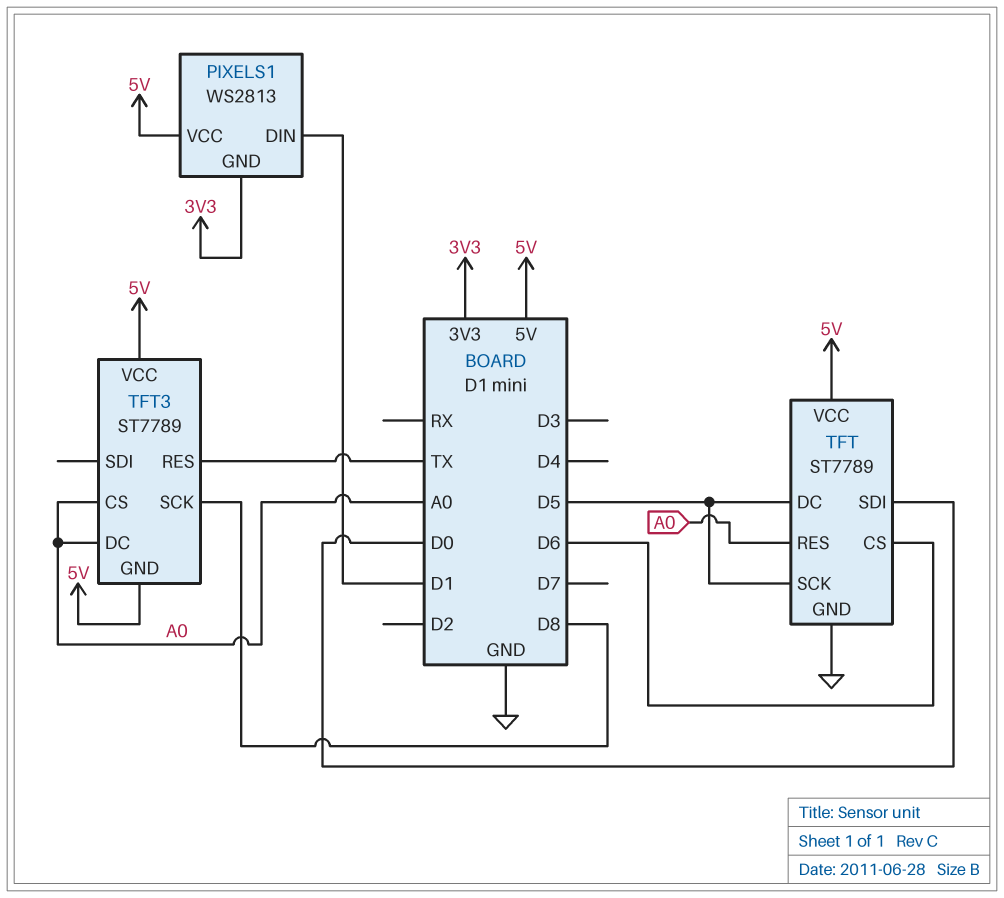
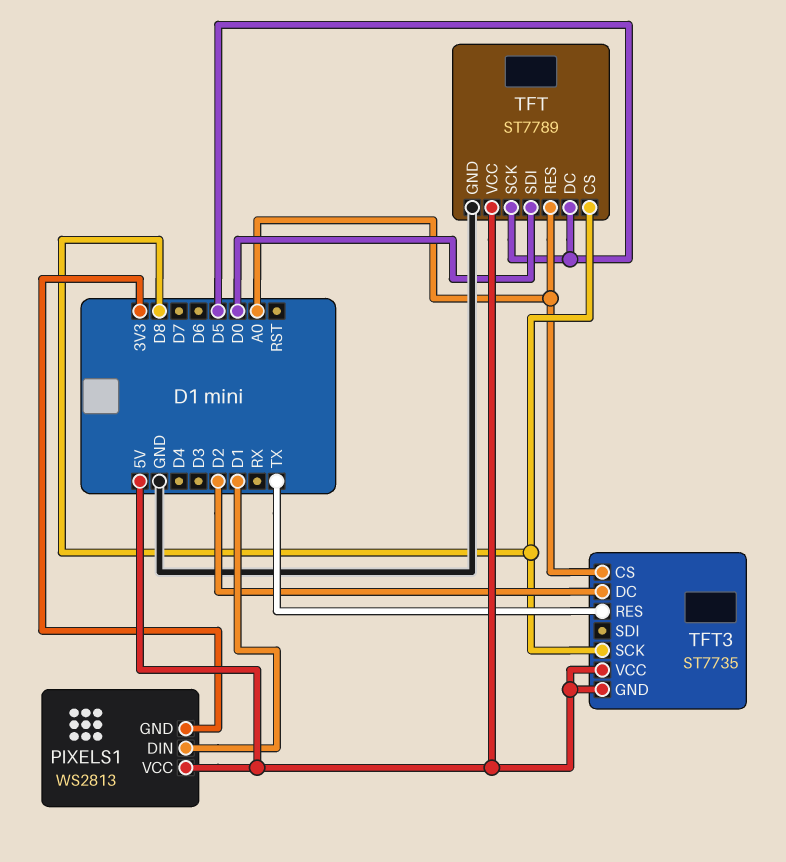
TFT pin CS: D6 -> D8
TFT3: ST7789 -> ST7735
TFT3 pin DC: A0 -> D2

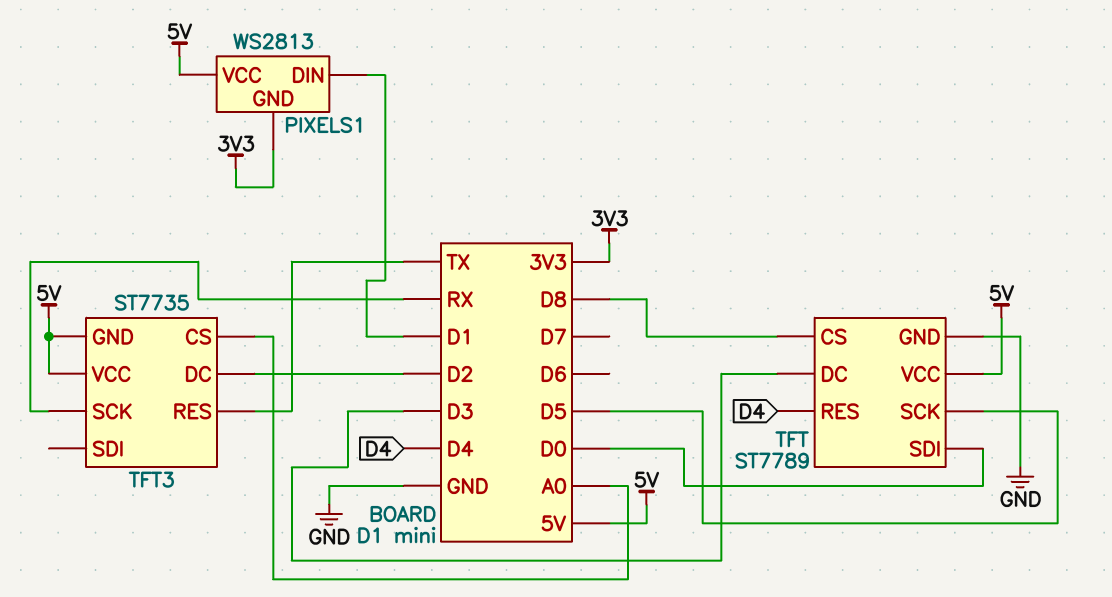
TFT pin DC: D5 -> D3
TFT pin RES: A0 -> D4
TFT3 pin SCK: D8 -> RX

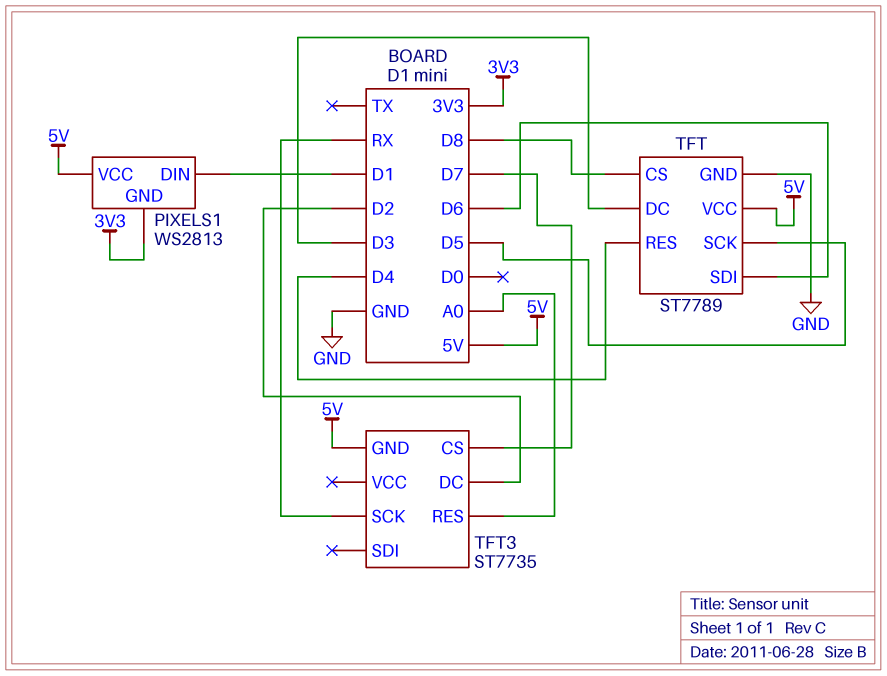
TFT pin SDI: D0 -> D6
TFT3 pin CS: A0 -> D7
TFT3 pin RES: TX -> A0
TFT3 pin VCC: 5V -> none

